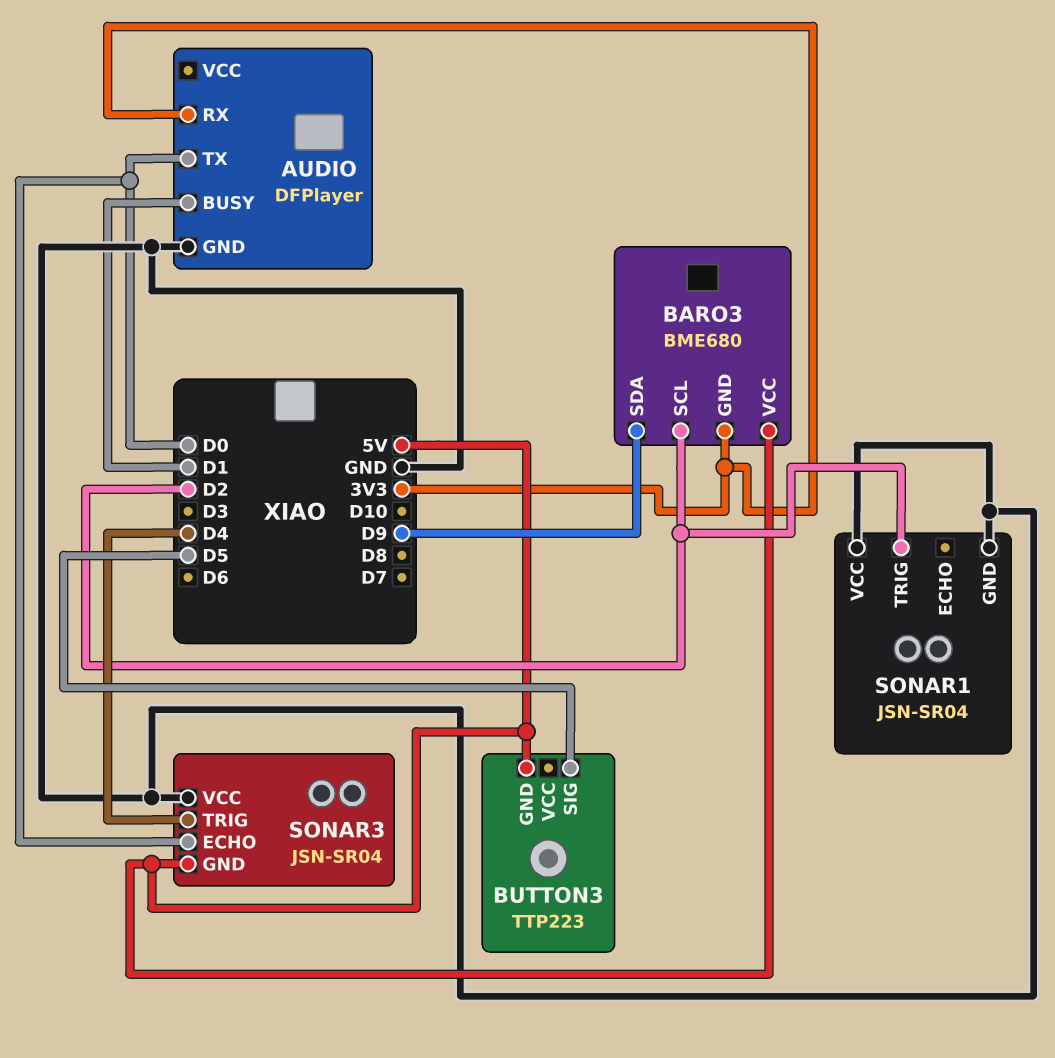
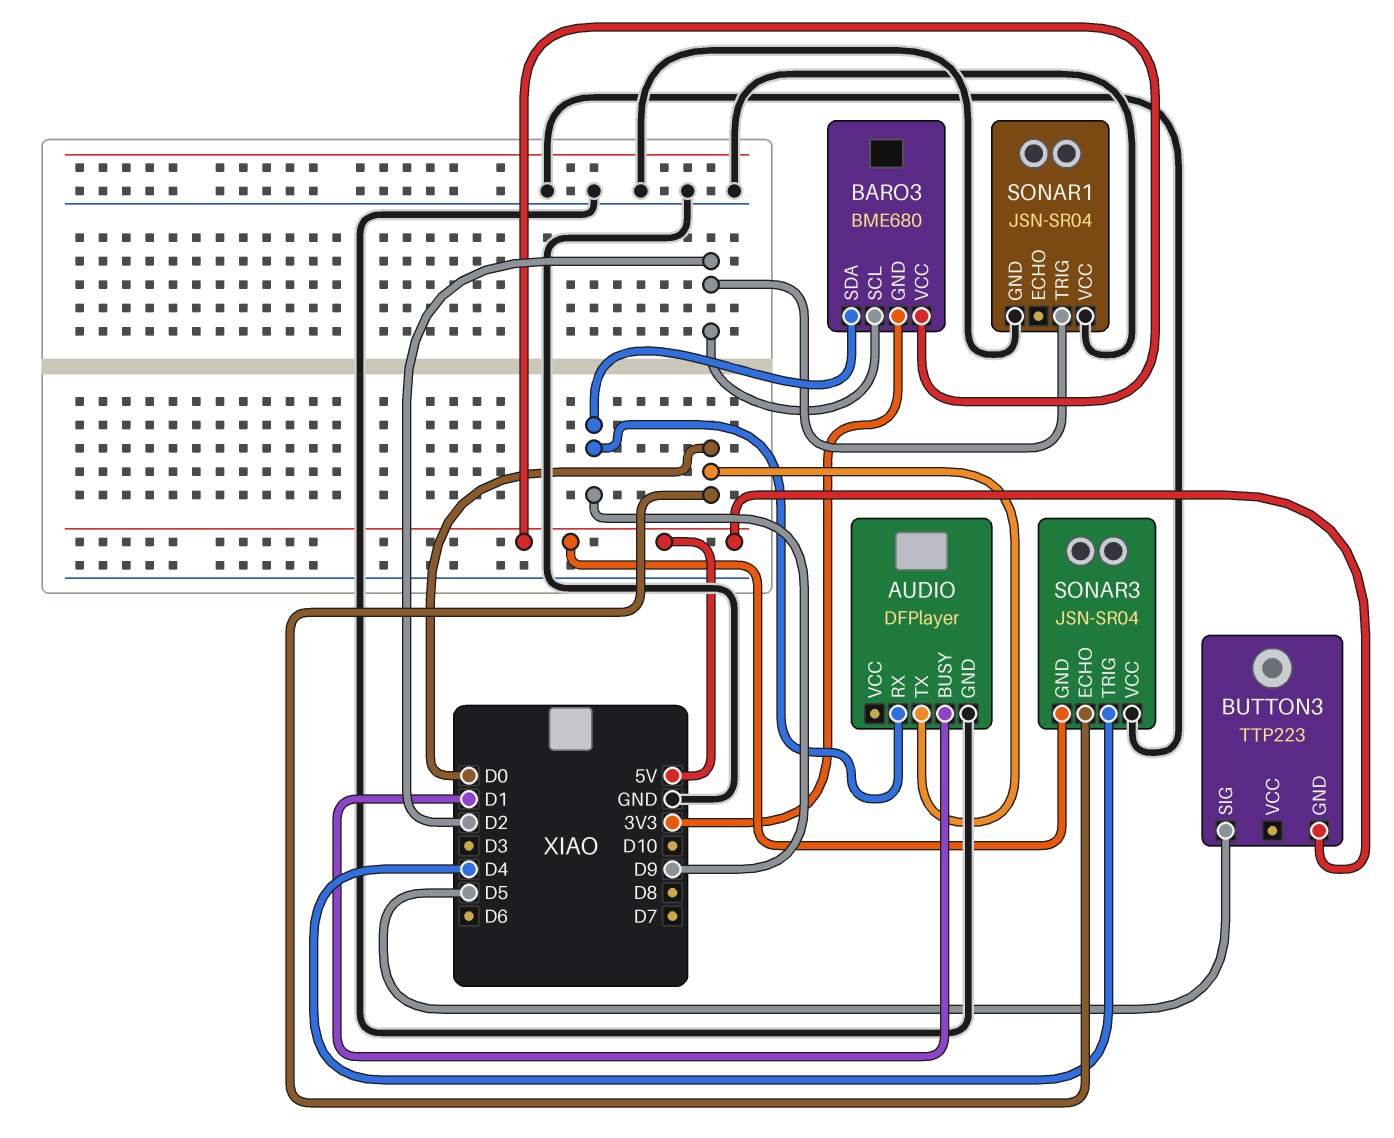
AUDIO pin RX: 3V3 -> D9

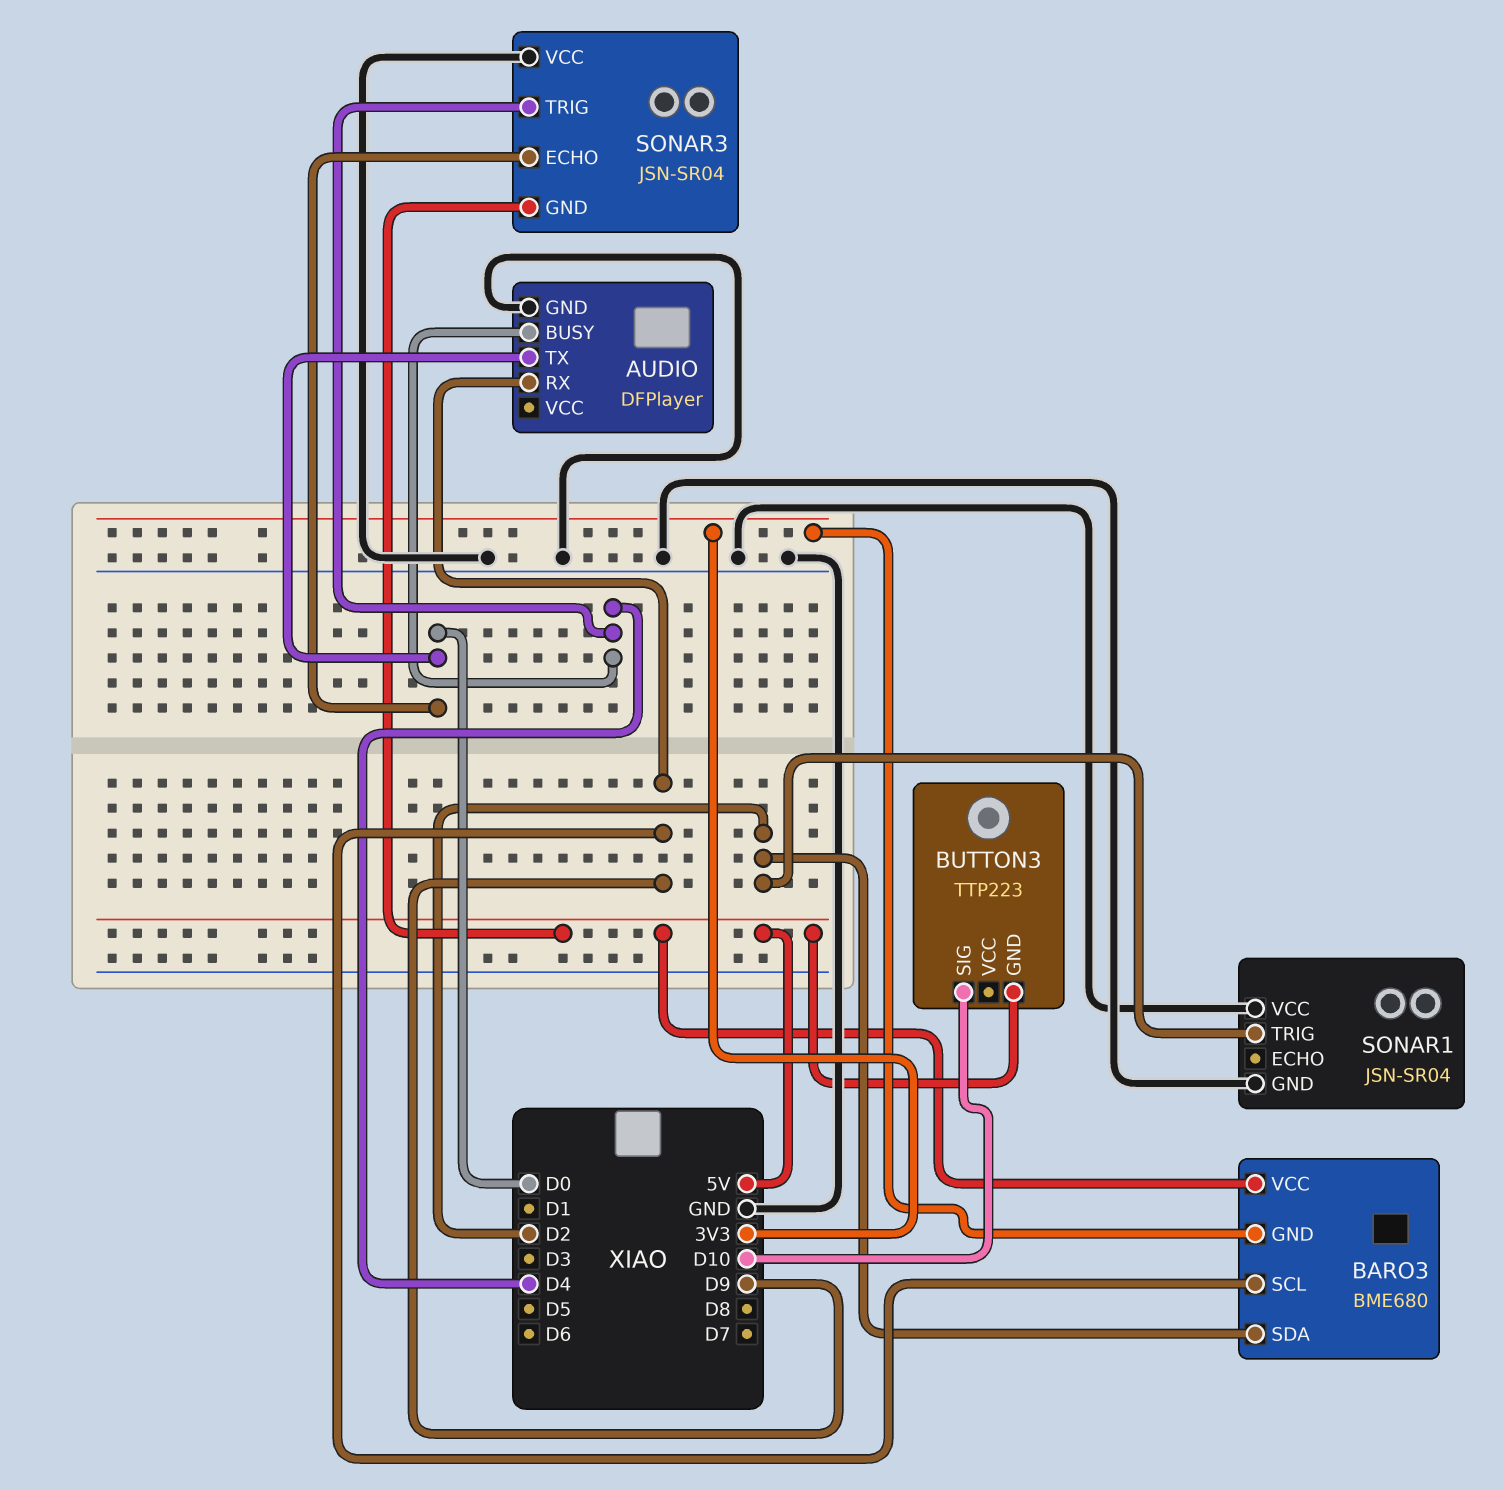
AUDIO pin BUSY: D1 -> D4
BARO3 pin SCL: D2 -> D9
BARO3 pin SDA: D9 -> D2
BUTTON3 pin SIG: D5 -> D10

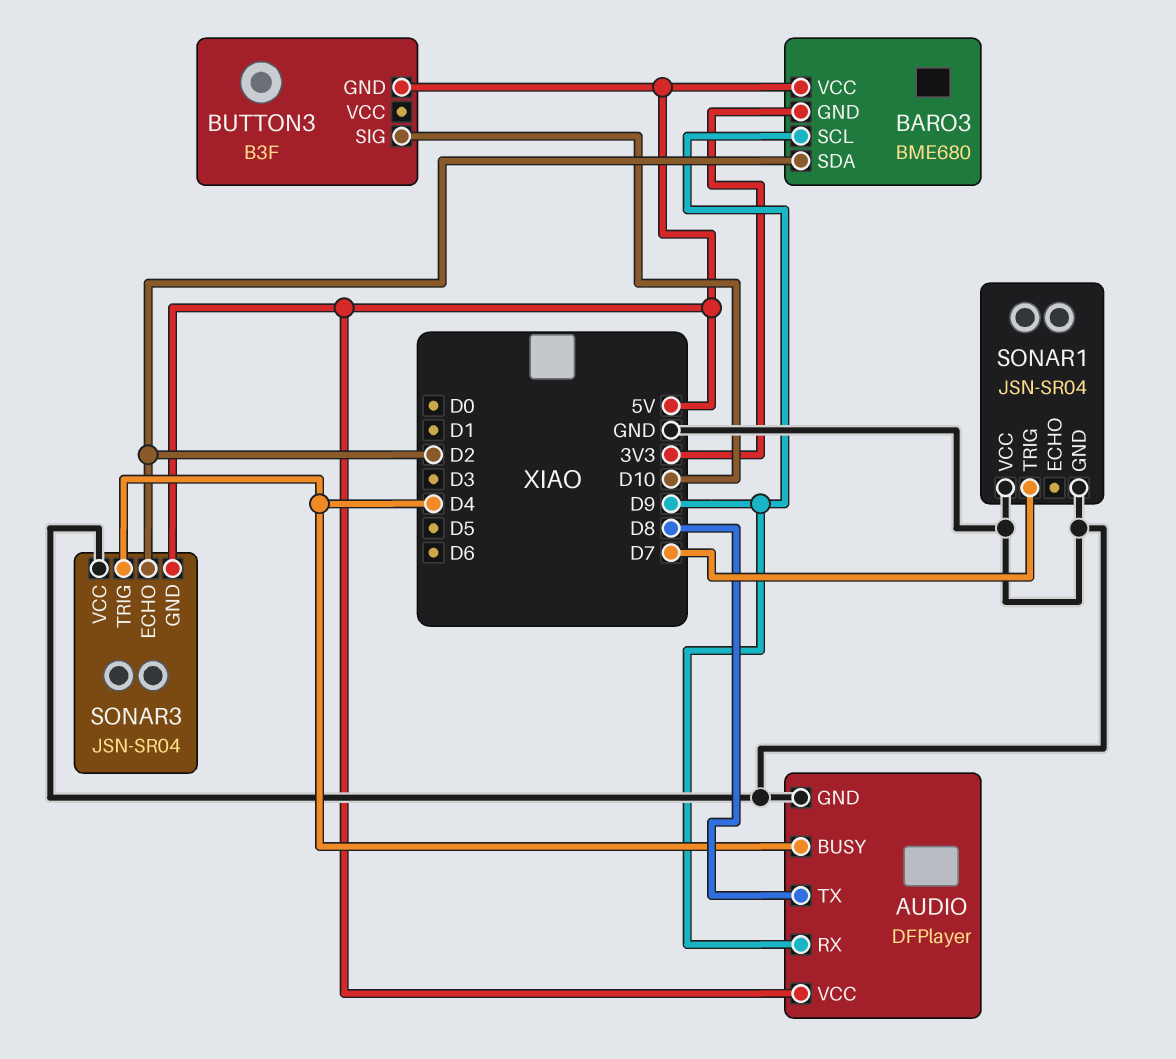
AUDIO pin TX: D0 -> D8
AUDIO pin VCC: none -> 5V
BUTTON3: TTP223 -> B3F
SONAR1 pin TRIG: D2 -> D7
SONAR3 pin ECHO: D0 -> D2

